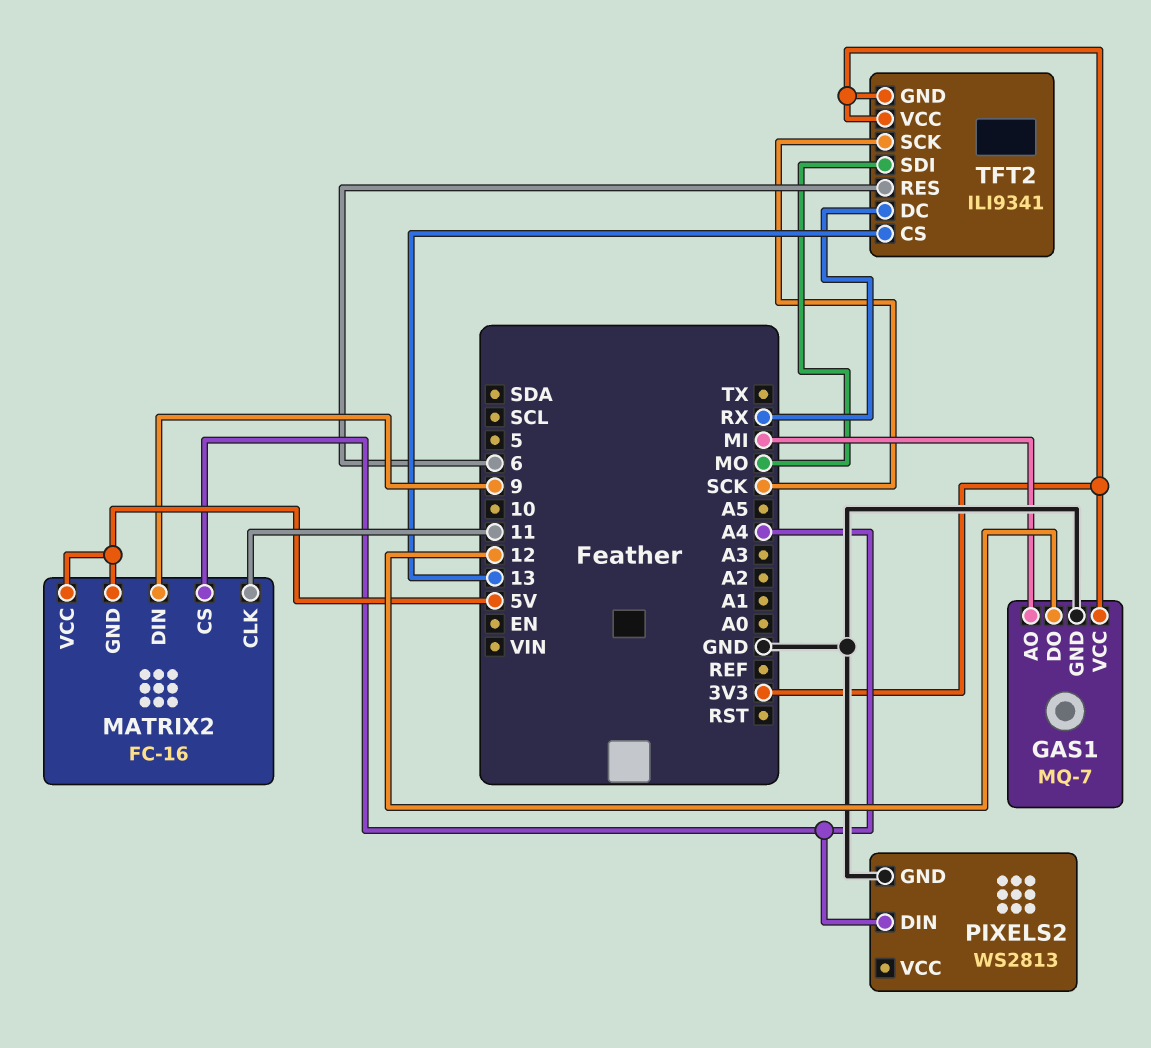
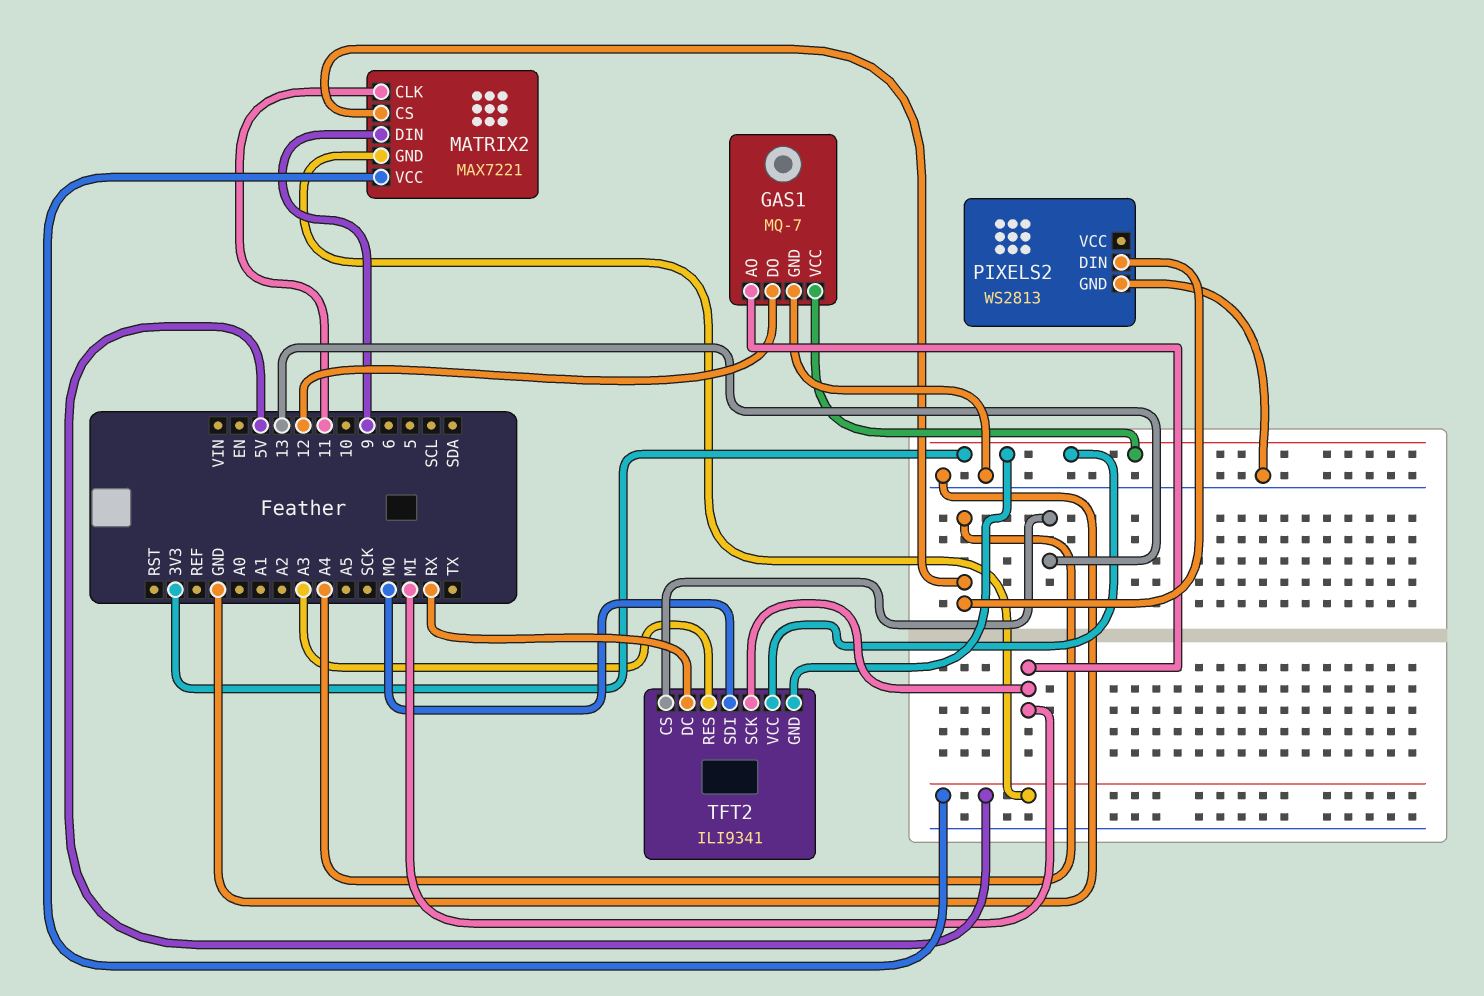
MATRIX2: FC-16 -> MAX7221
TFT2 pin RES: 6 -> A3
TFT2 pin SCK: SCK -> MI

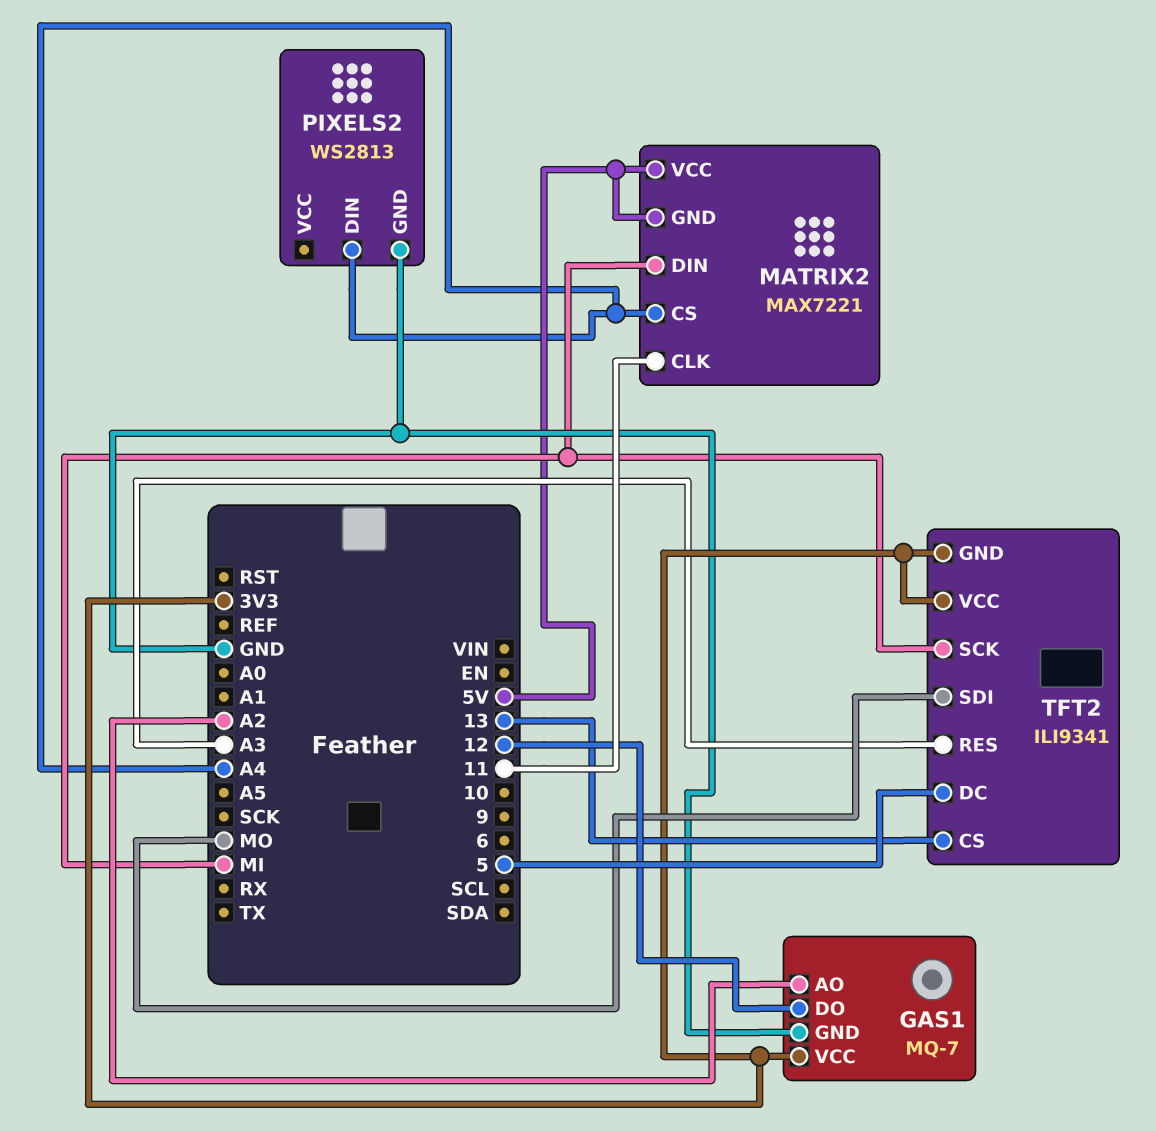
GAS1 pin AO: MI -> A2
MATRIX2 pin DIN: 9 -> MI
TFT2 pin DC: RX -> 5

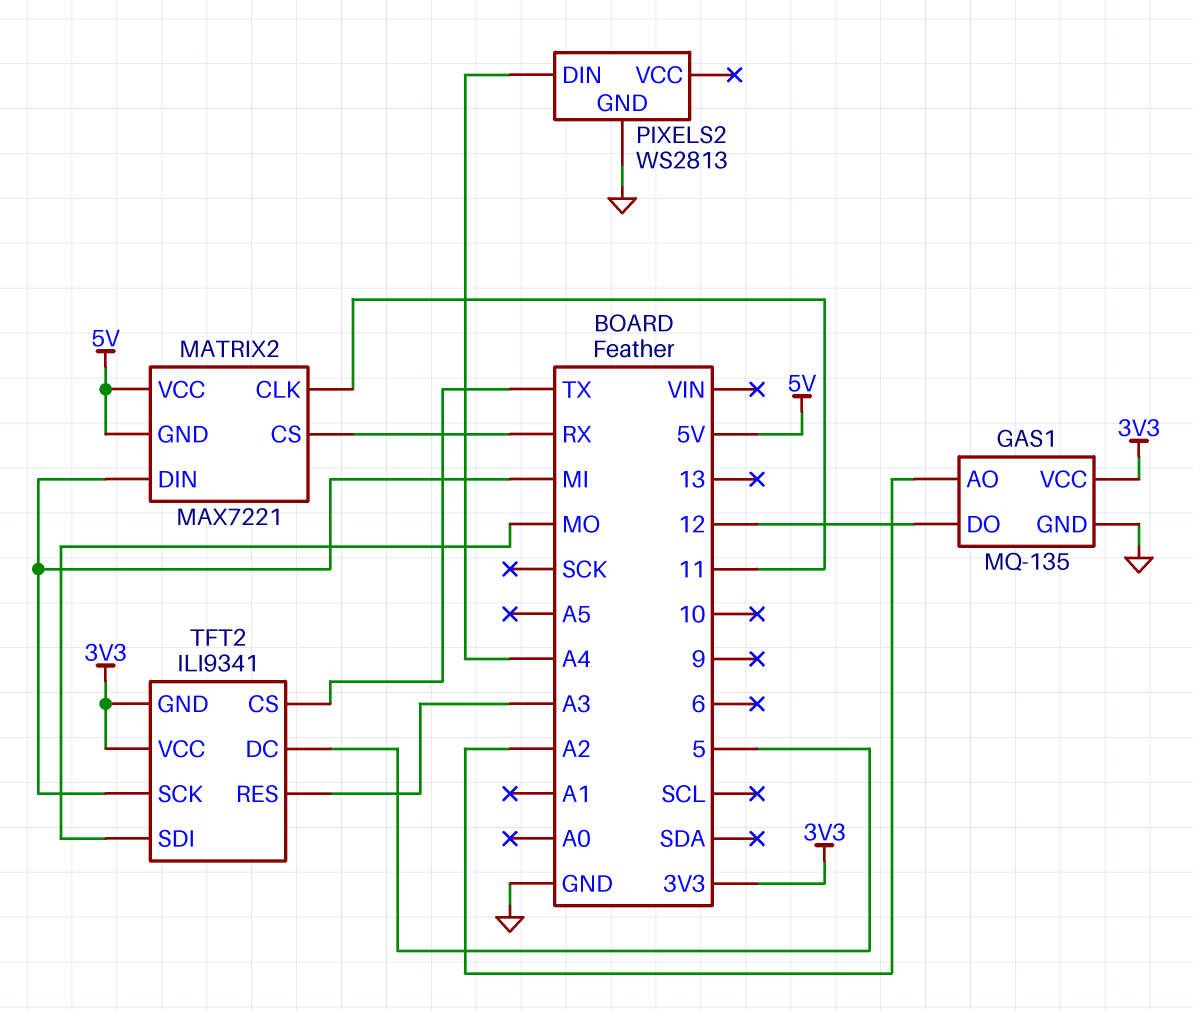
GAS1: MQ-7 -> MQ-135
MATRIX2 pin CS: A4 -> RX
TFT2 pin CS: 13 -> TX

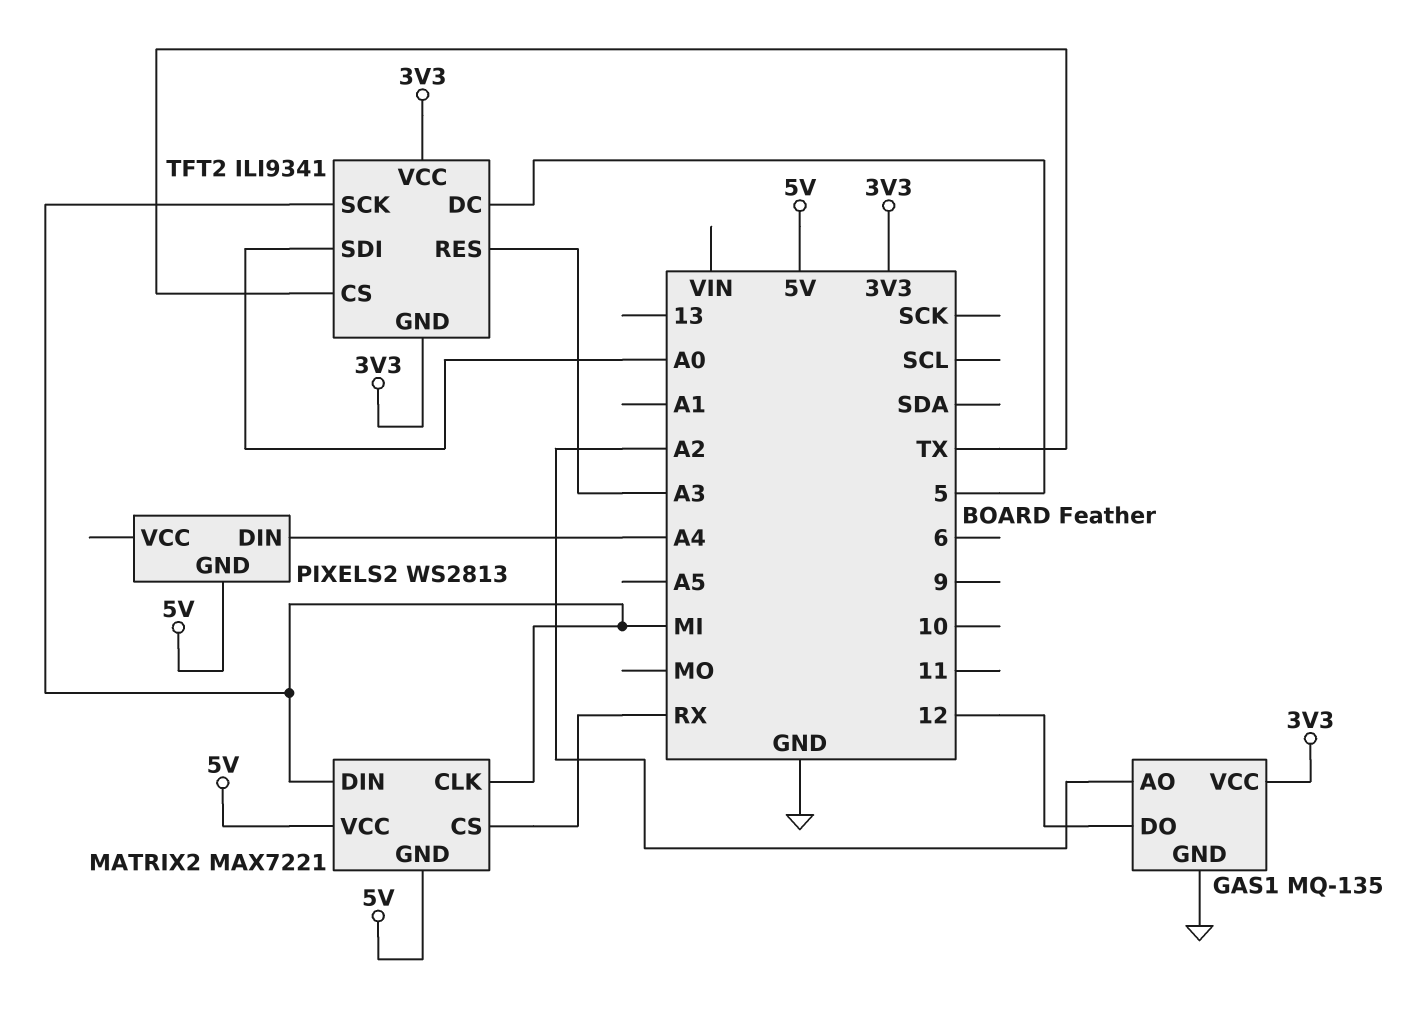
MATRIX2 pin CLK: 11 -> MI
PIXELS2 pin GND: GND -> 5V
TFT2 pin SDI: MO -> A0

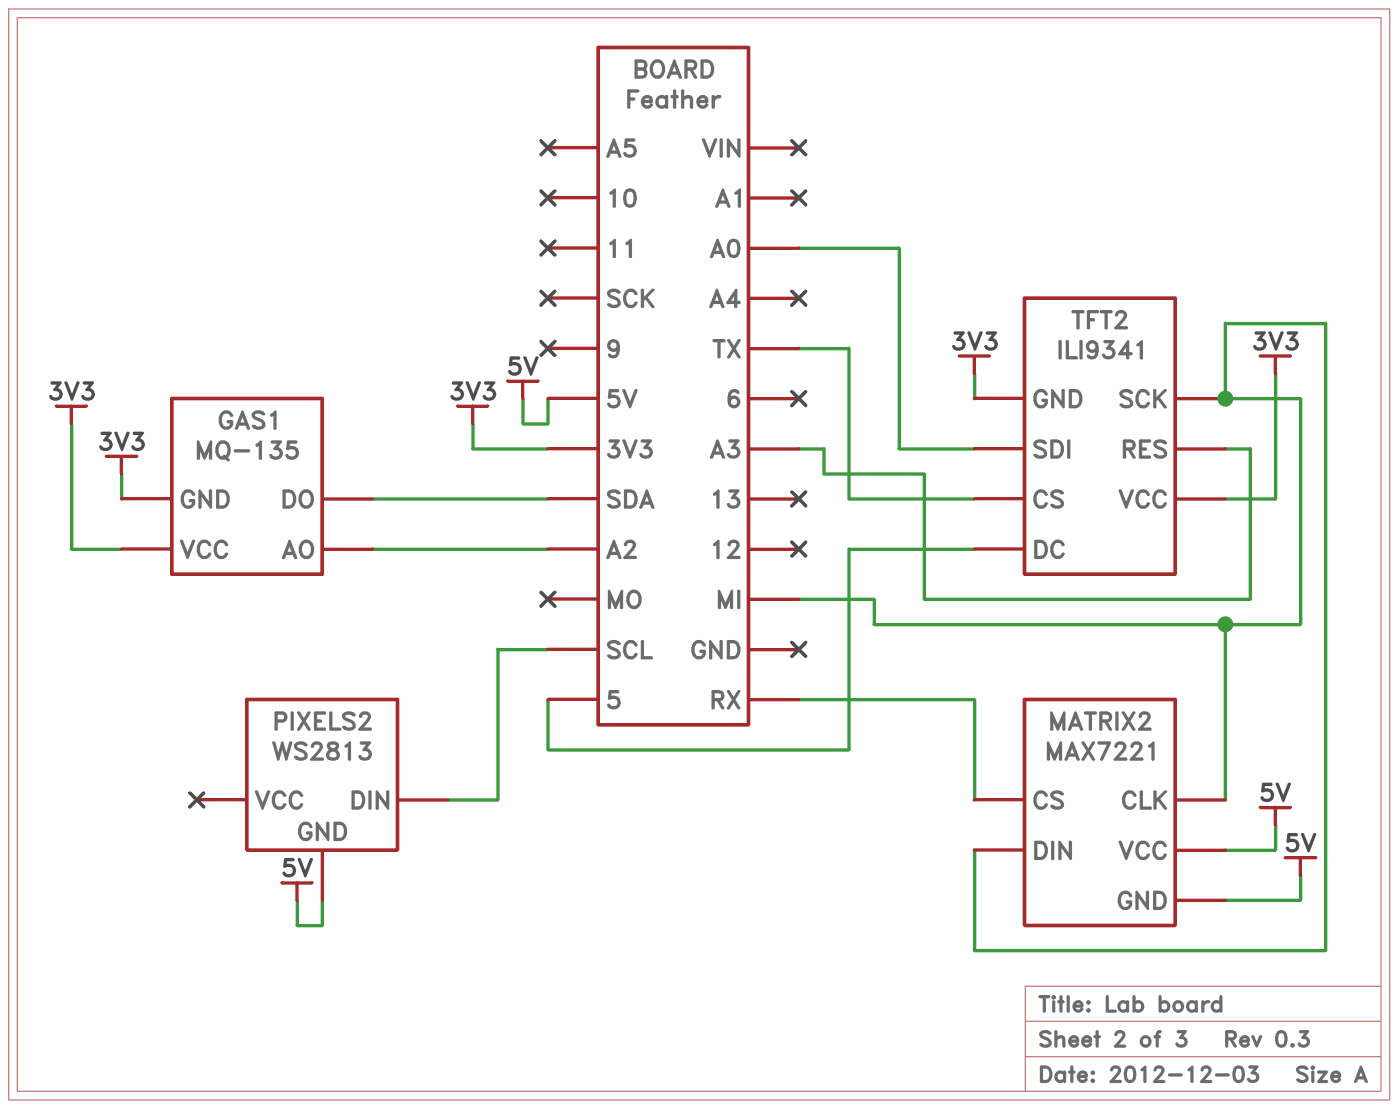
GAS1 pin DO: 12 -> SDA
GAS1 pin GND: GND -> 3V3
PIXELS2 pin DIN: A4 -> SCL

